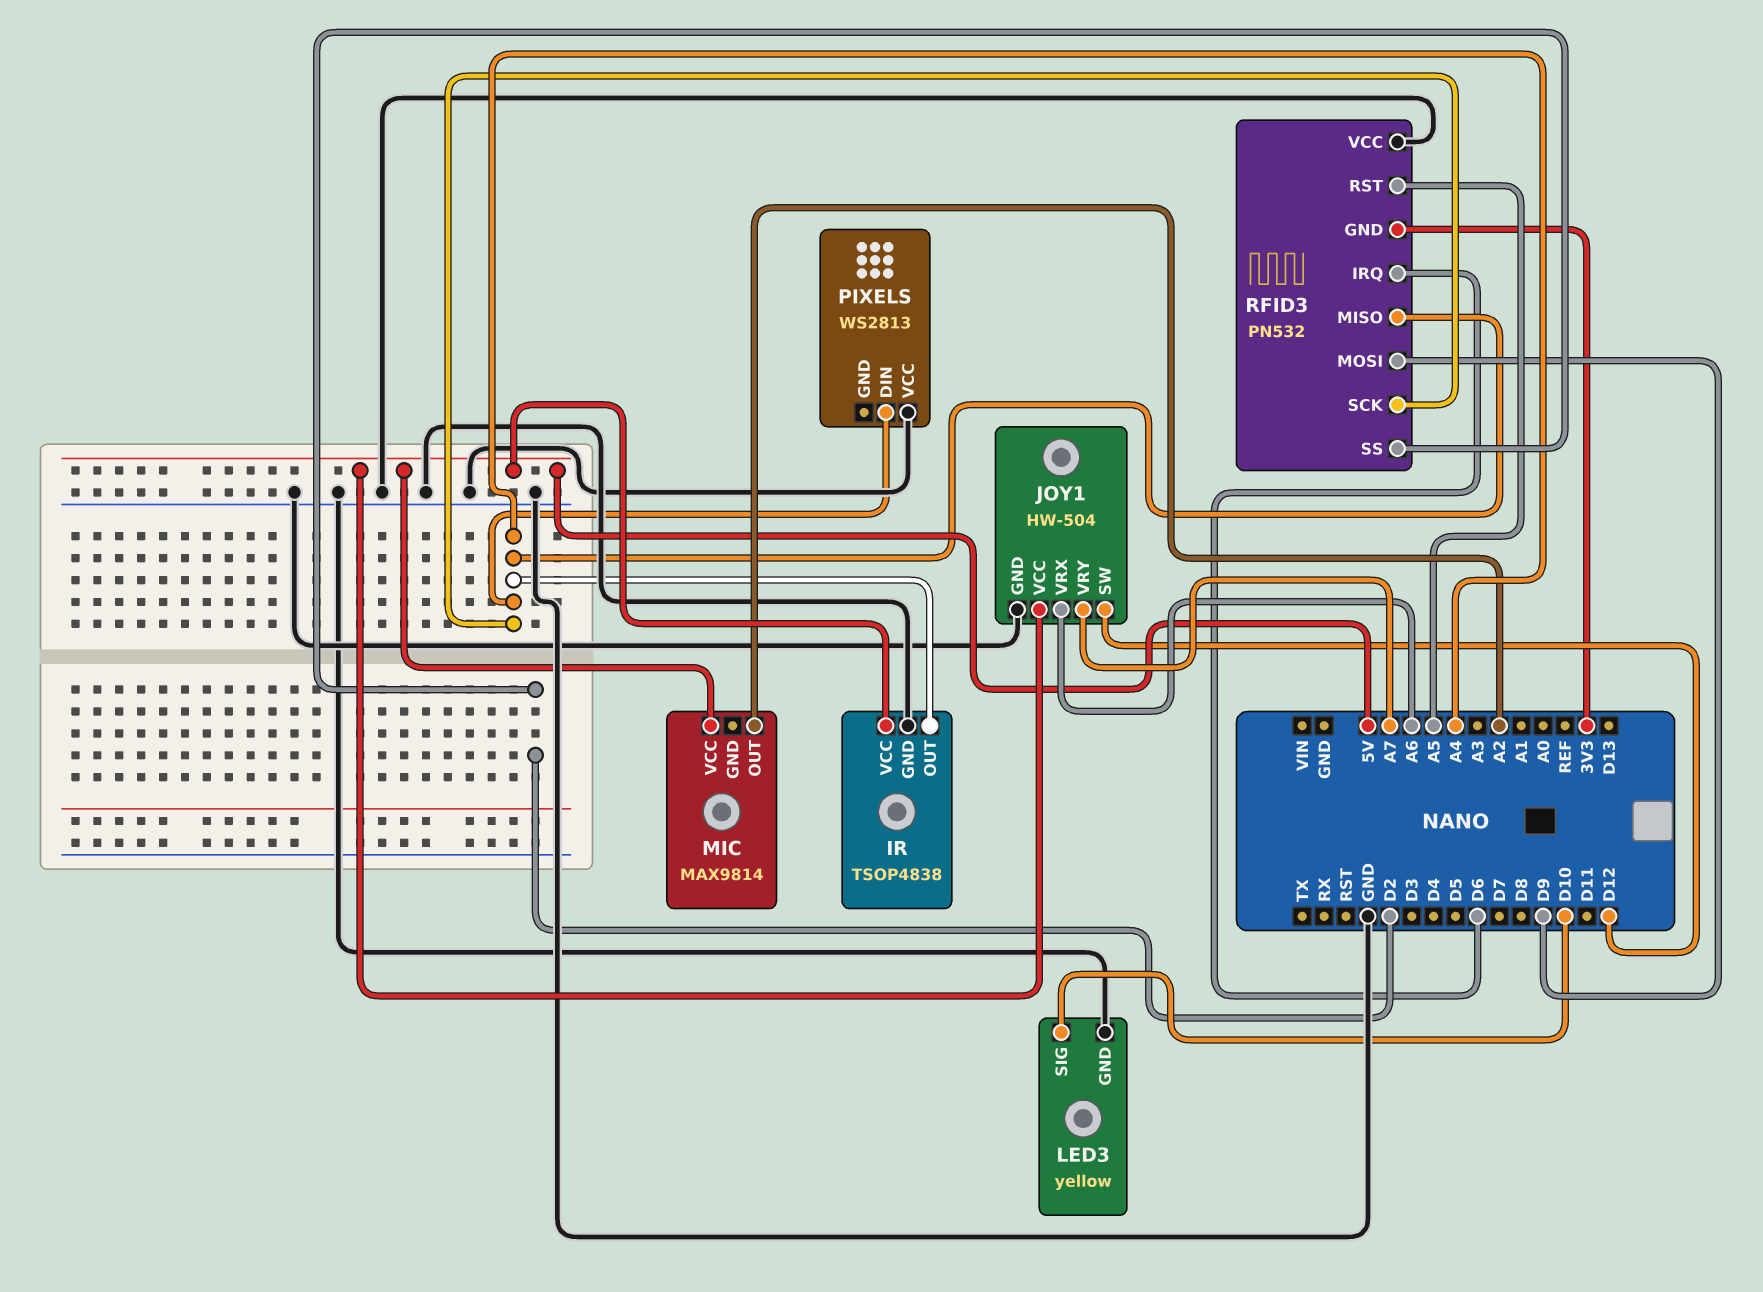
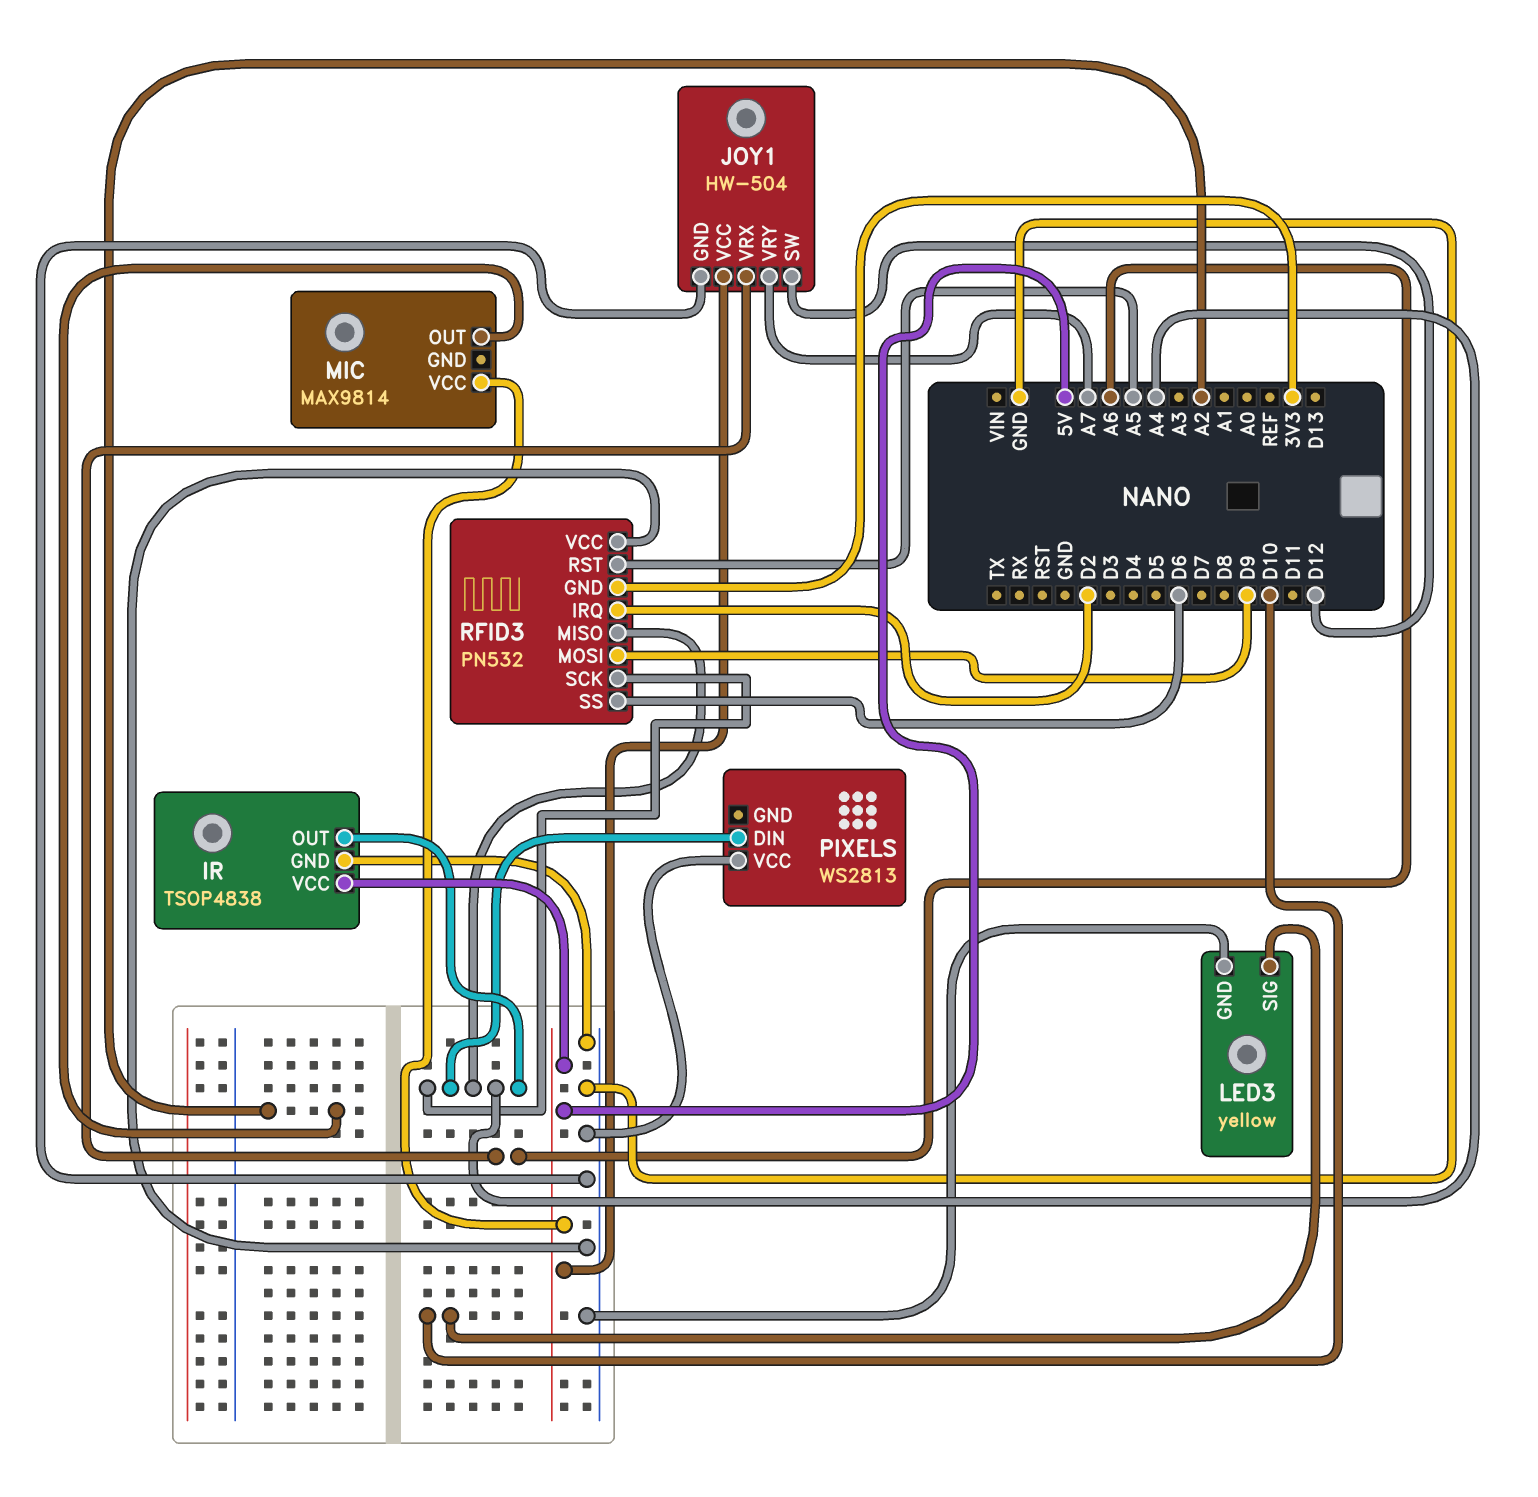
RFID3 pin IRQ: D6 -> D2
RFID3 pin SS: D2 -> D6

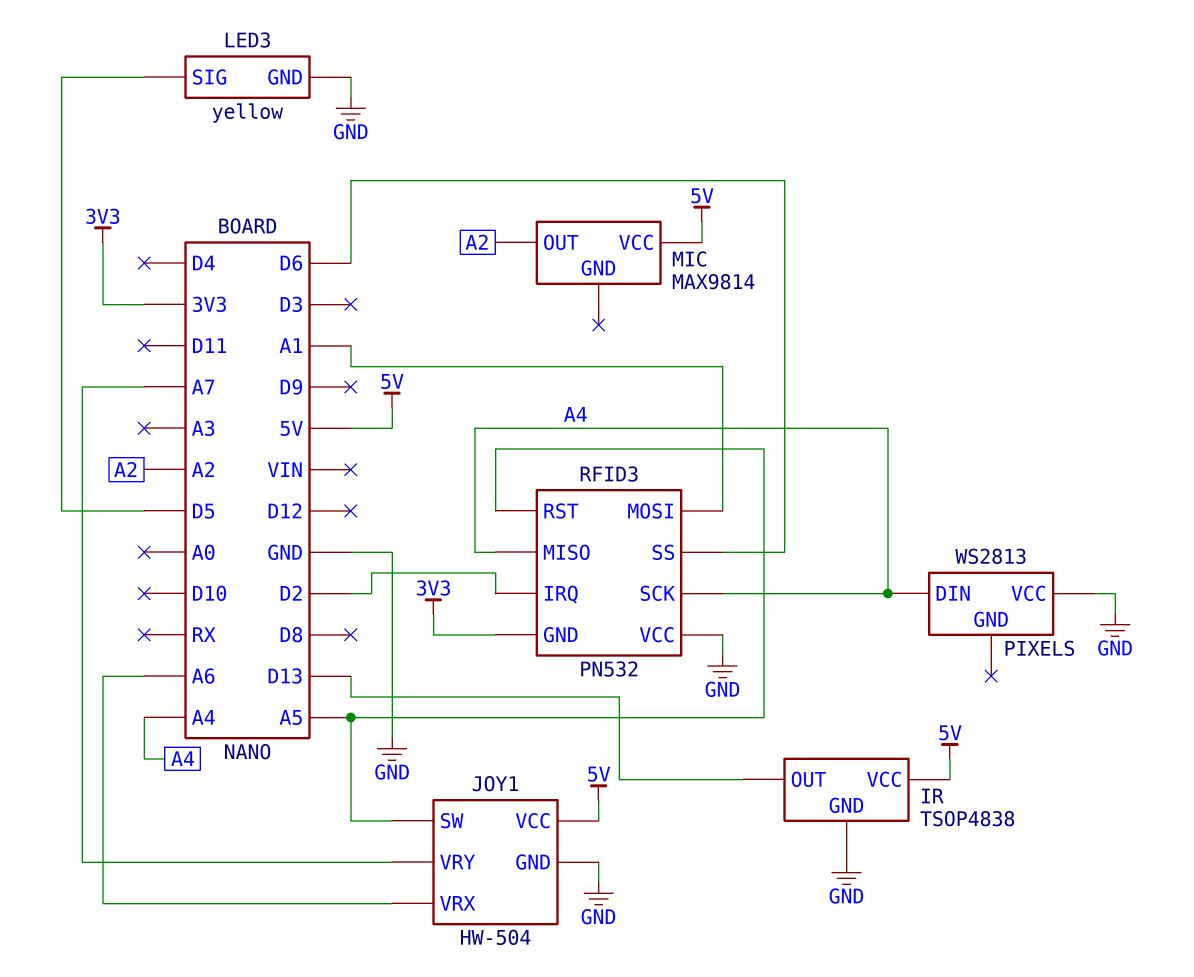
IR pin OUT: A4 -> D13
JOY1 pin SW: D12 -> A5
LED3 pin SIG: D10 -> D5
RFID3 pin MOSI: D9 -> A1

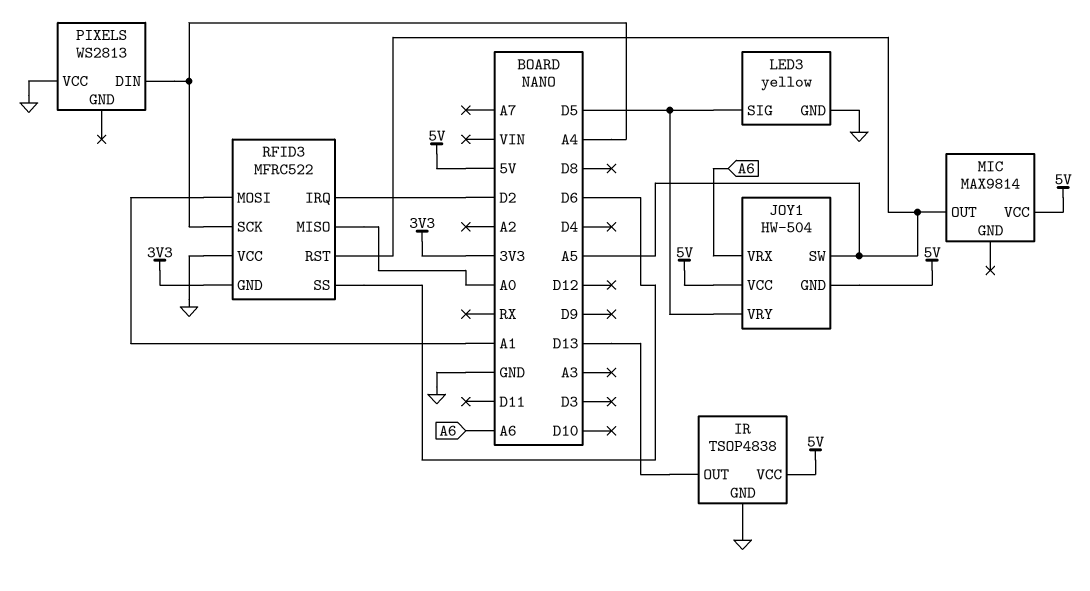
JOY1 pin GND: GND -> 5V
JOY1 pin VRY: A7 -> D5
MIC pin OUT: A2 -> A5
RFID3: PN532 -> MFRC522
RFID3 pin MISO: A4 -> A0

